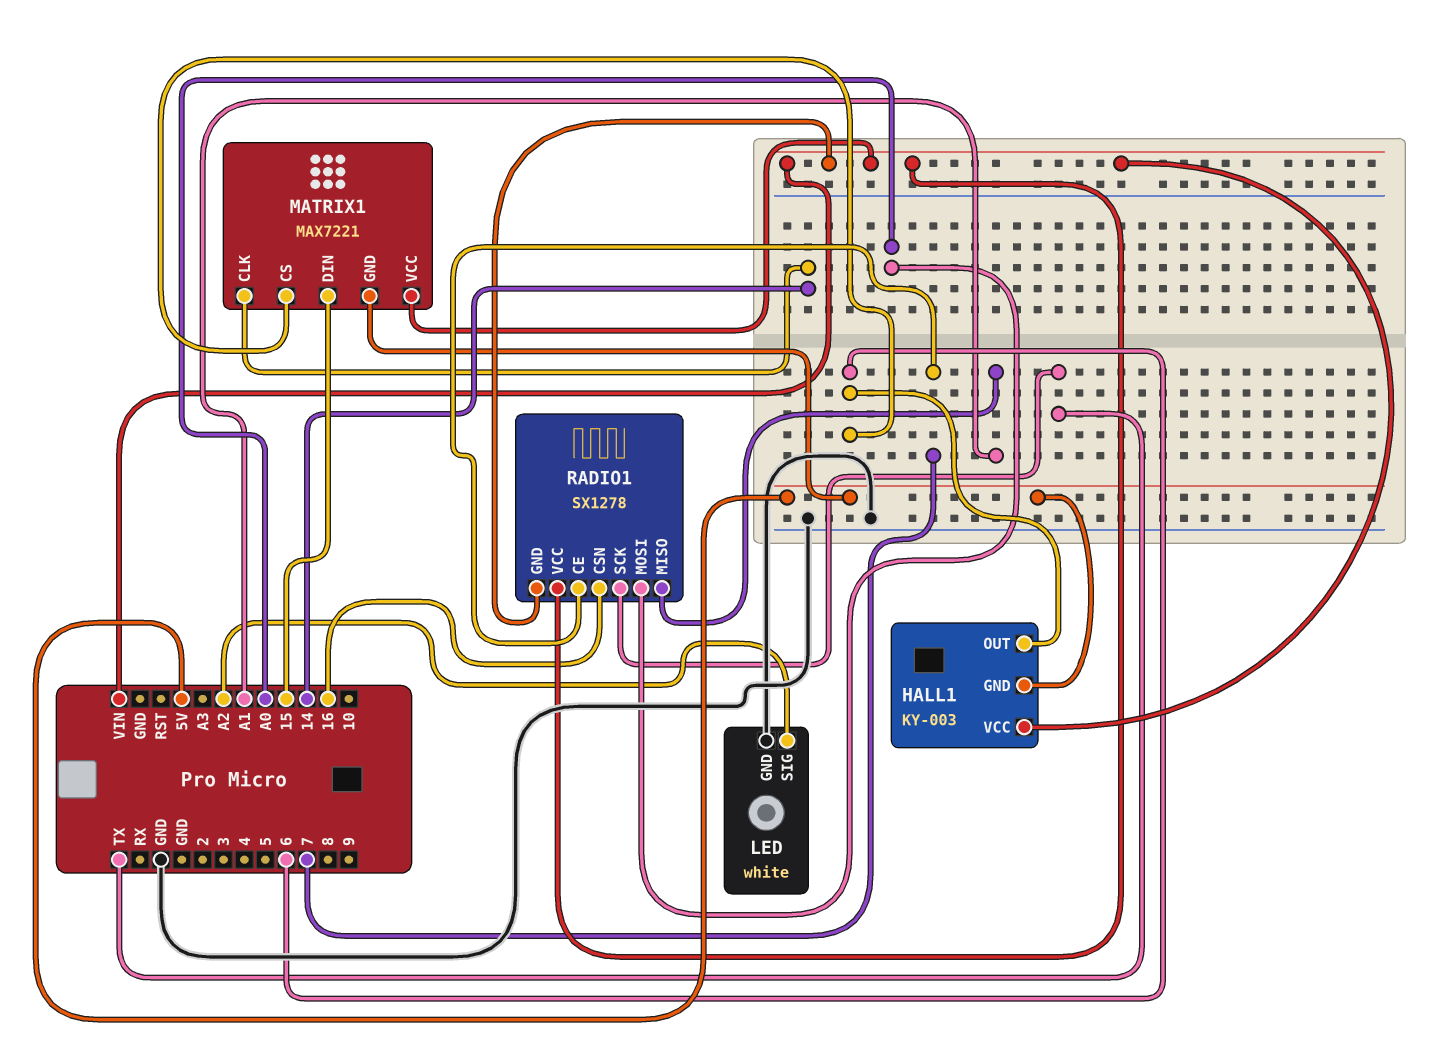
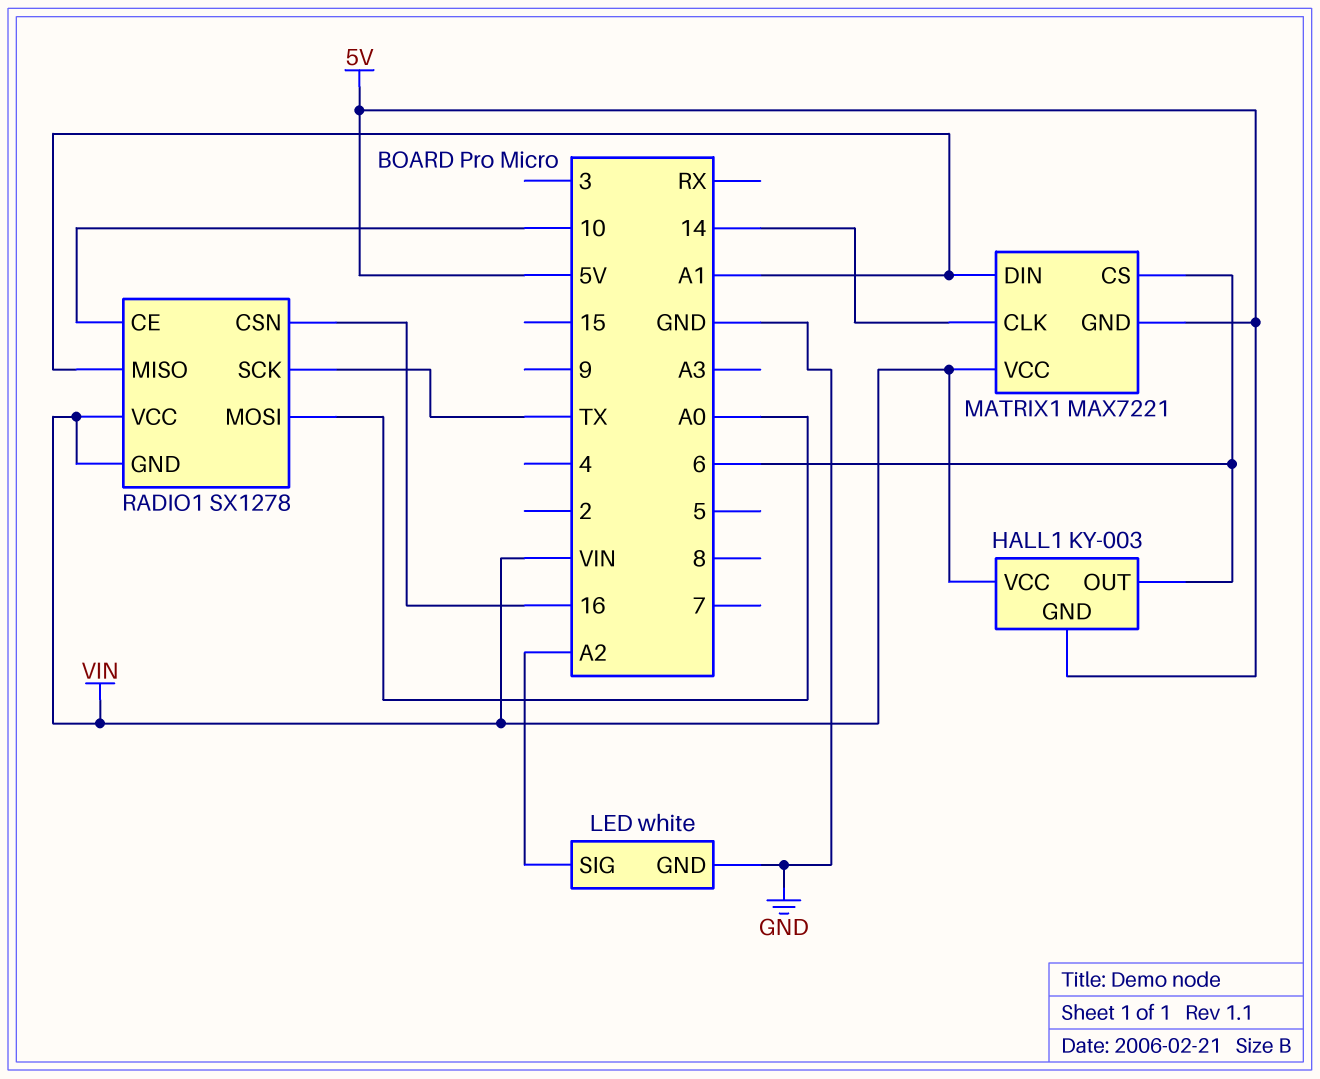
MATRIX1 pin DIN: 15 -> A1
RADIO1 pin CE: 7 -> 10

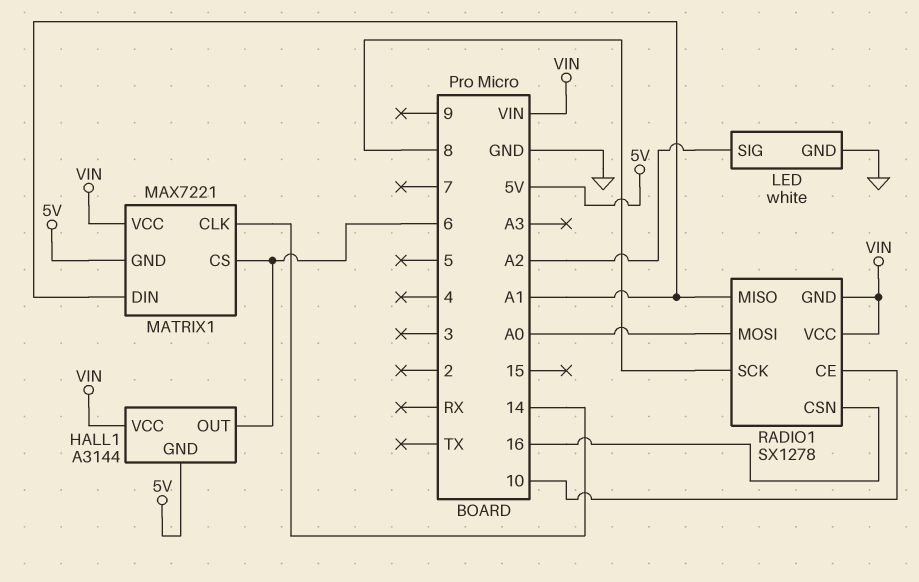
HALL1: KY-003 -> A3144
RADIO1 pin SCK: TX -> 8

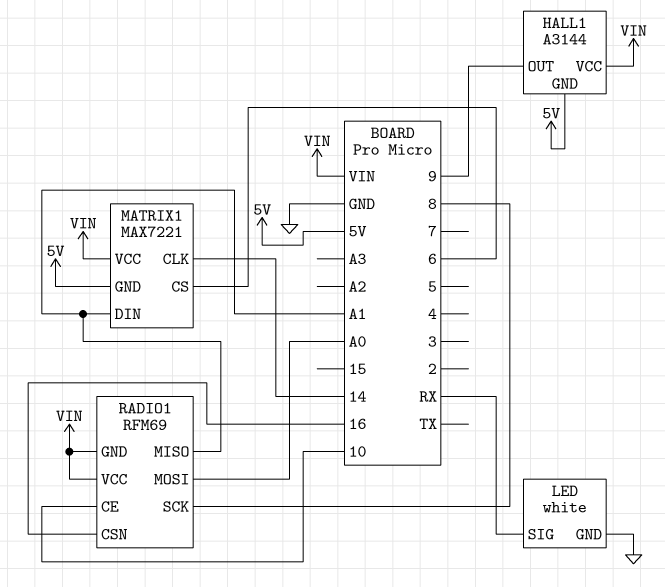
HALL1 pin OUT: 6 -> 9
LED pin SIG: A2 -> RX
RADIO1: SX1278 -> RFM69

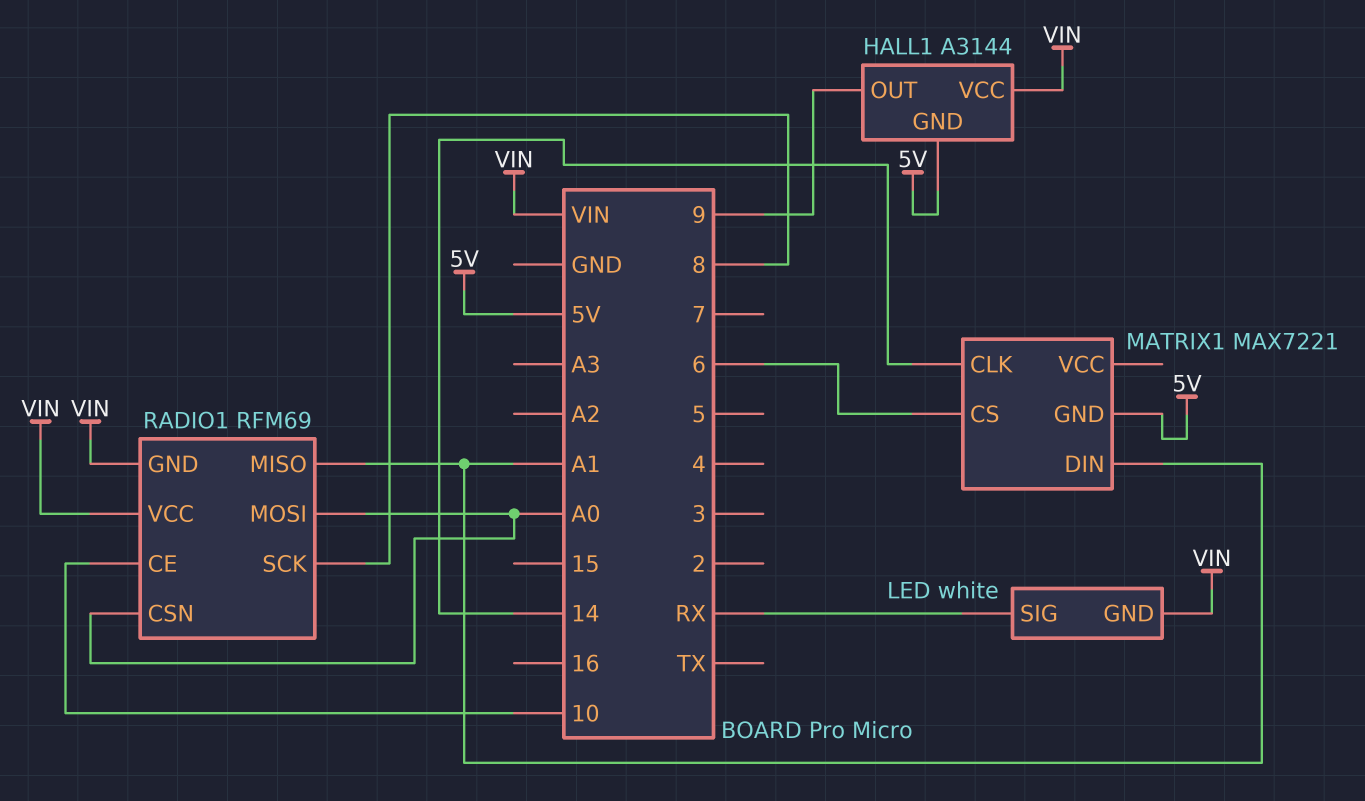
LED pin GND: GND -> VIN
MATRIX1 pin VCC: VIN -> none
RADIO1 pin CSN: 16 -> A0

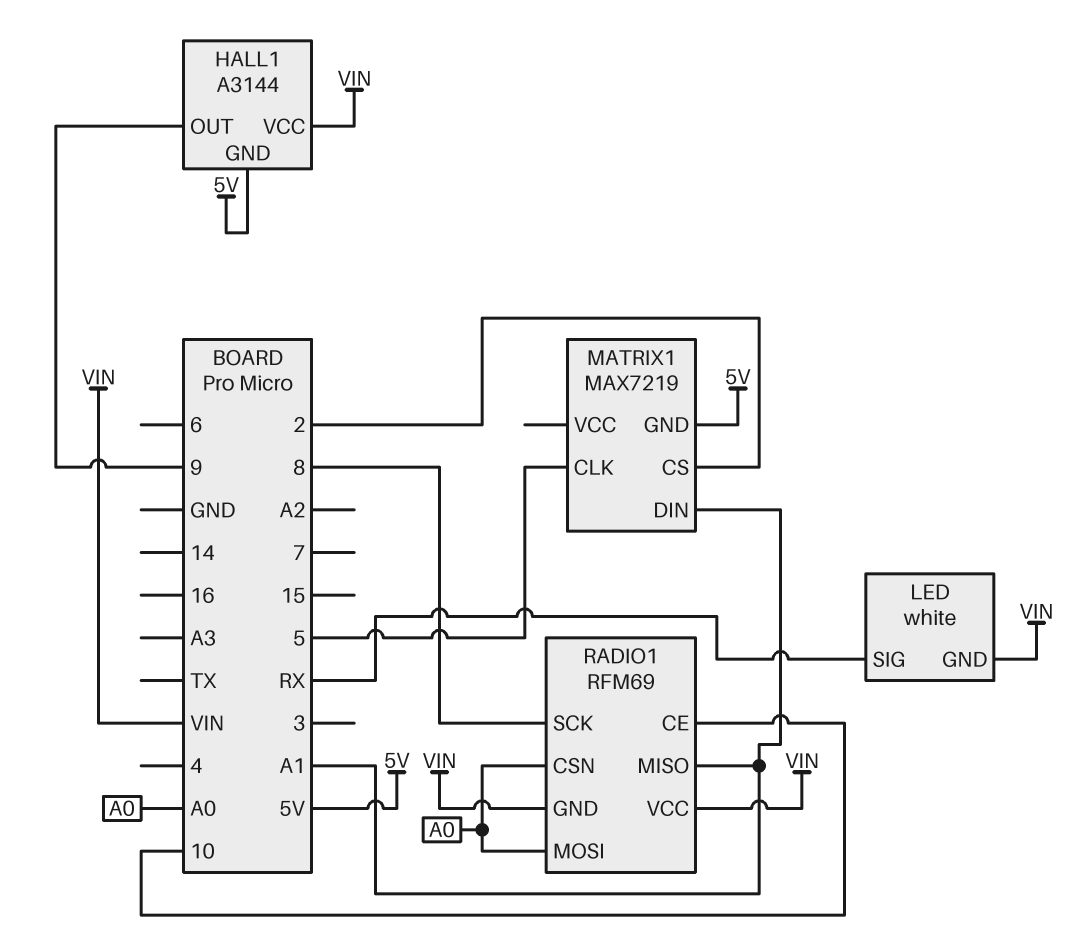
MATRIX1: MAX7221 -> MAX7219
MATRIX1 pin CLK: 14 -> 5
MATRIX1 pin CS: 6 -> 2

